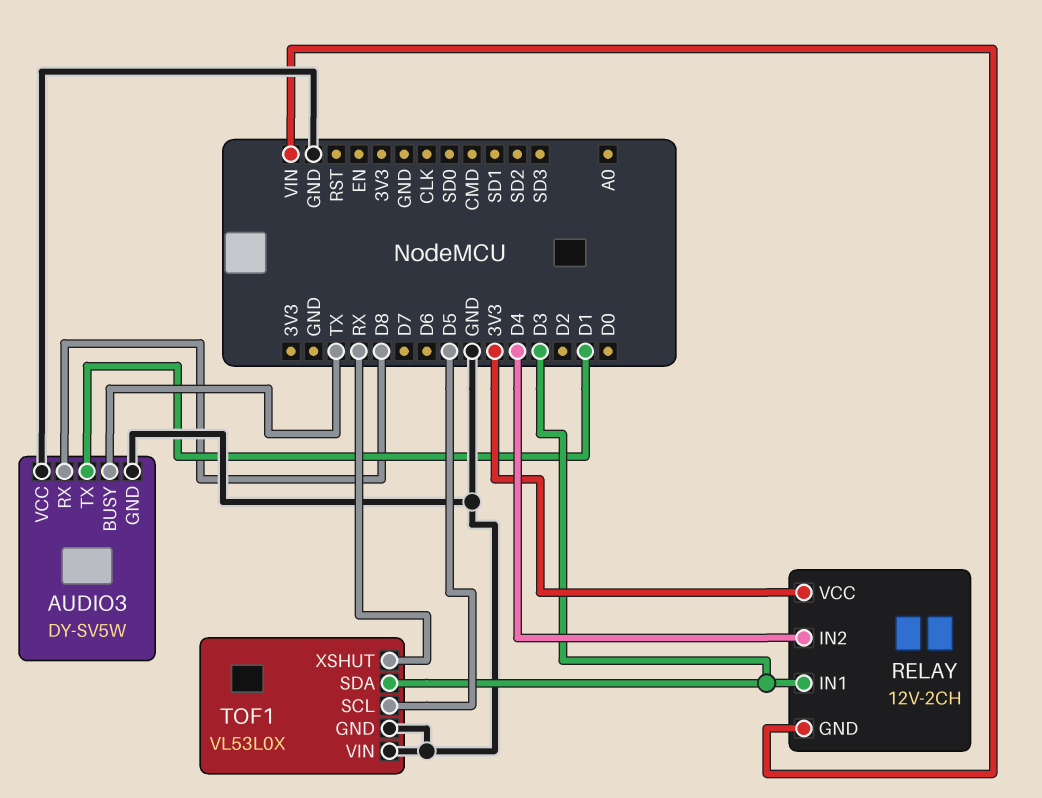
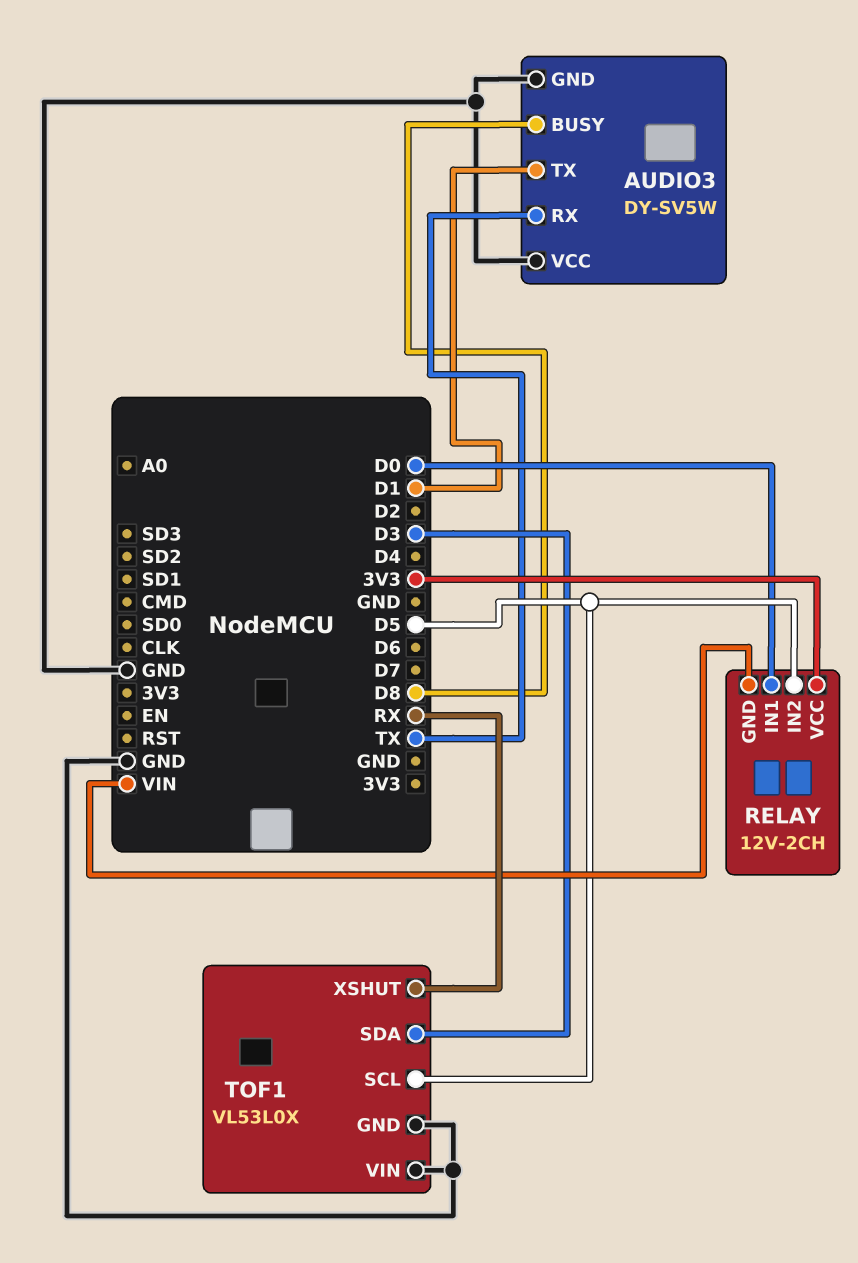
AUDIO3 pin BUSY: TX -> D8
AUDIO3 pin RX: D8 -> TX
RELAY pin IN1: D3 -> D0
RELAY pin IN2: D4 -> D5

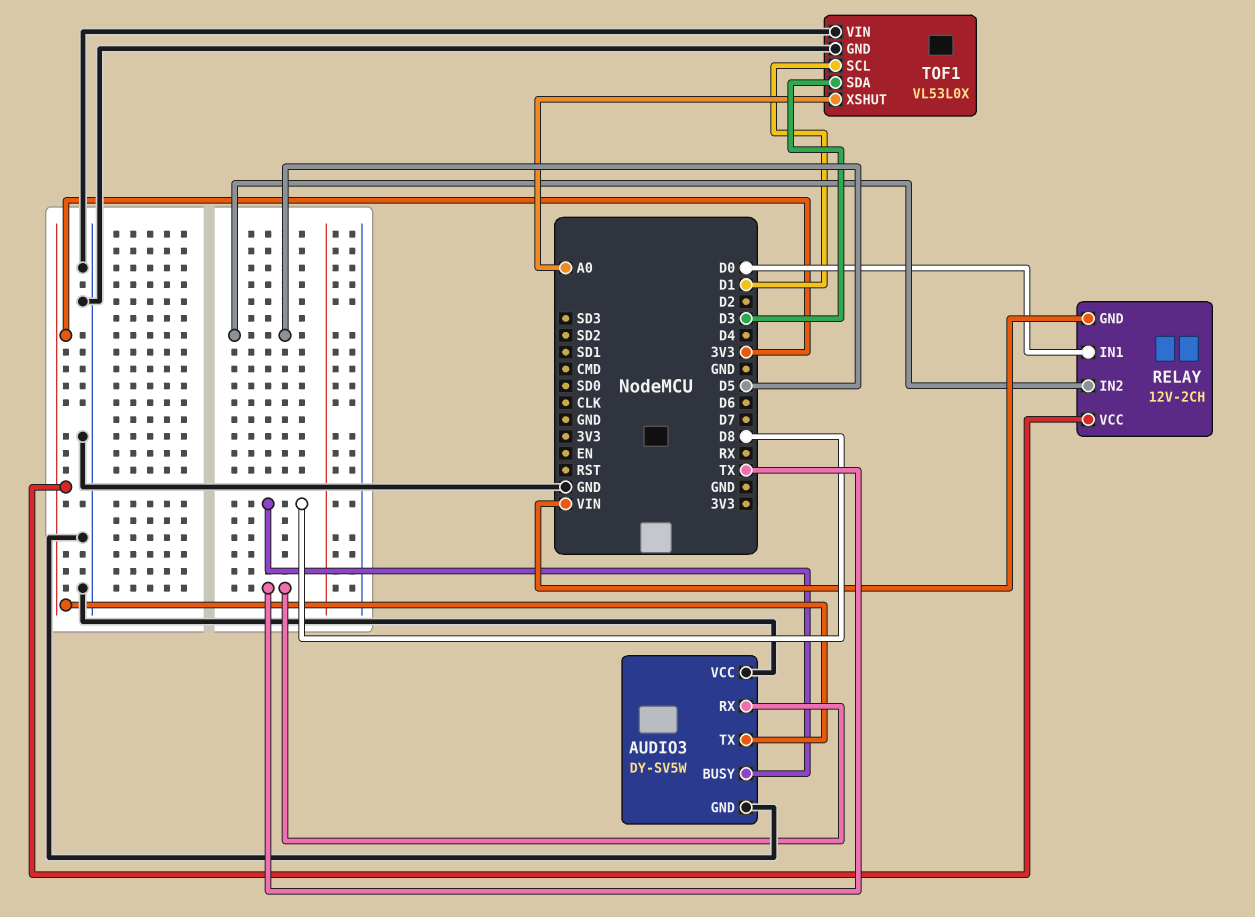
AUDIO3 pin TX: D1 -> 3V3
TOF1 pin SCL: D5 -> D1
TOF1 pin XSHUT: RX -> A0

